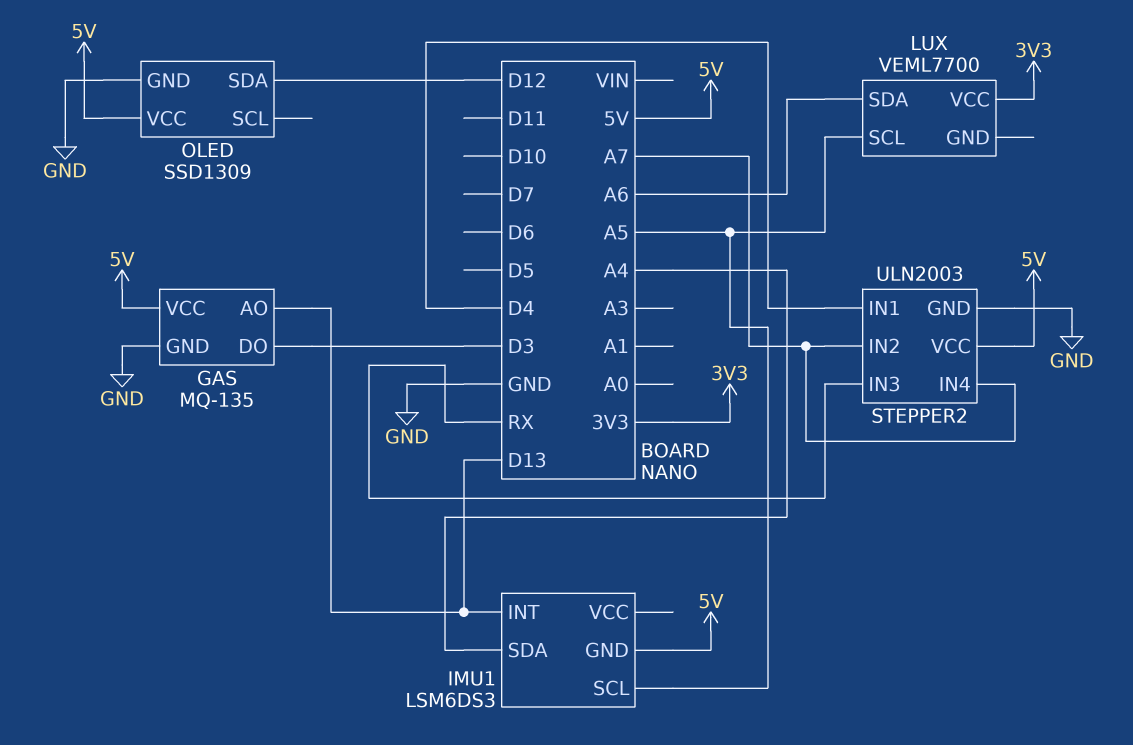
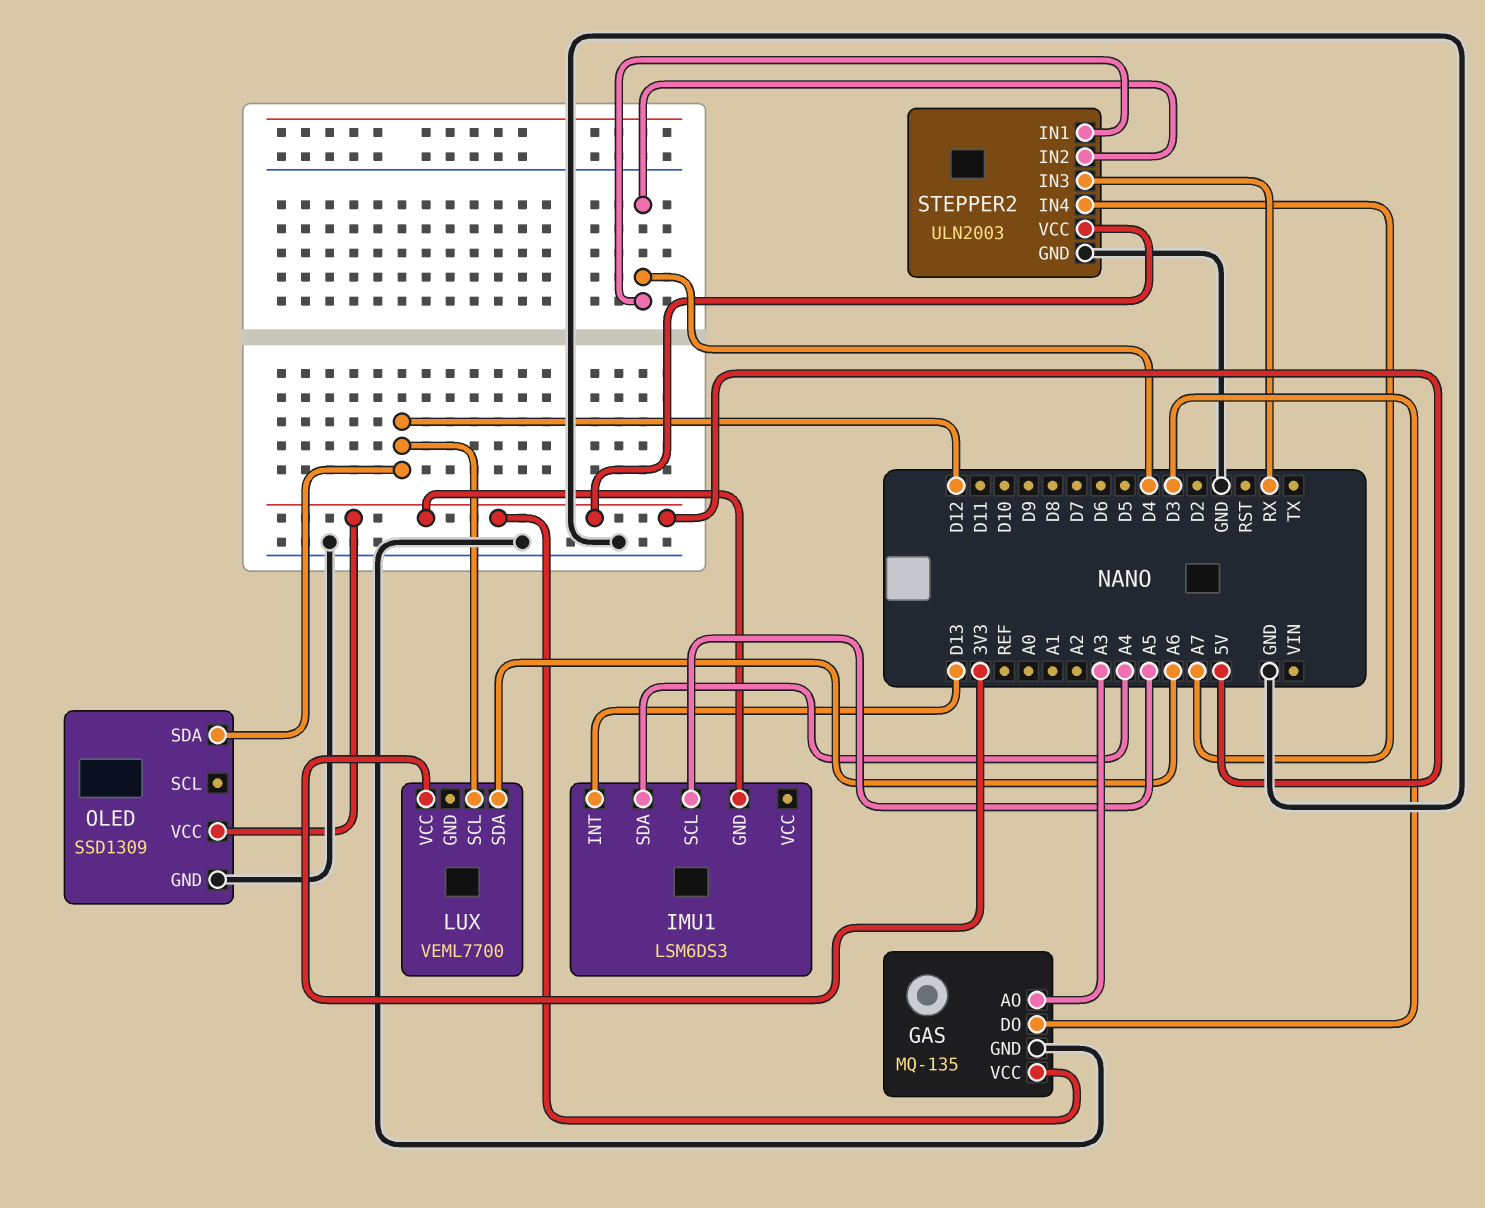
GAS pin AO: D13 -> A3
LUX pin SCL: A5 -> D12
STEPPER2 pin IN2: A7 -> D4

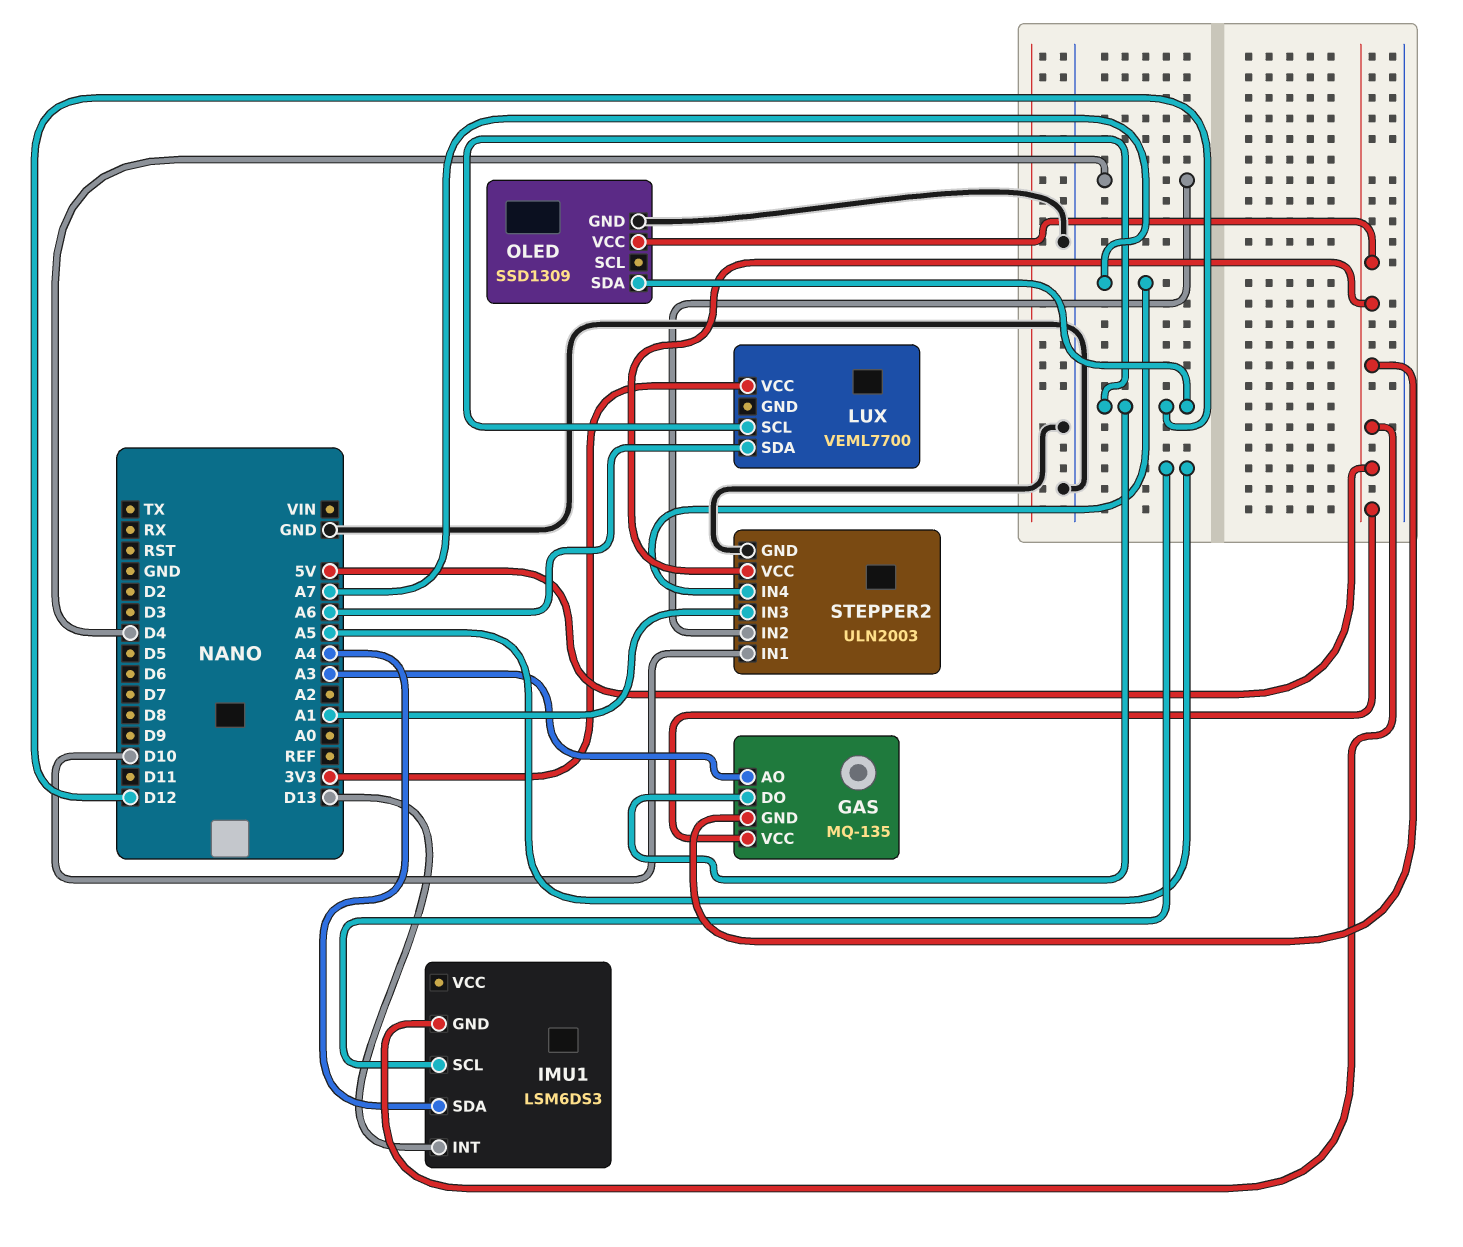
GAS pin DO: D3 -> D12
GAS pin GND: GND -> 5V
STEPPER2 pin IN1: D4 -> D10
STEPPER2 pin IN3: RX -> A1

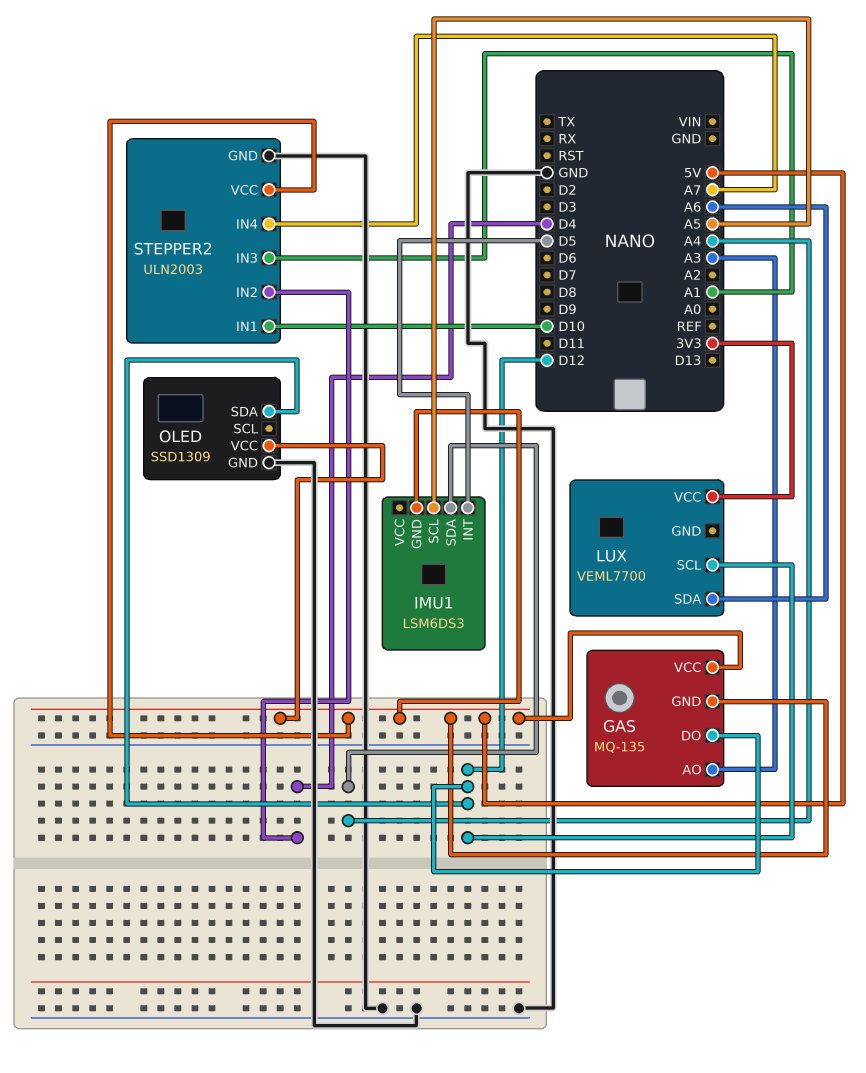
IMU1 pin INT: D13 -> D5

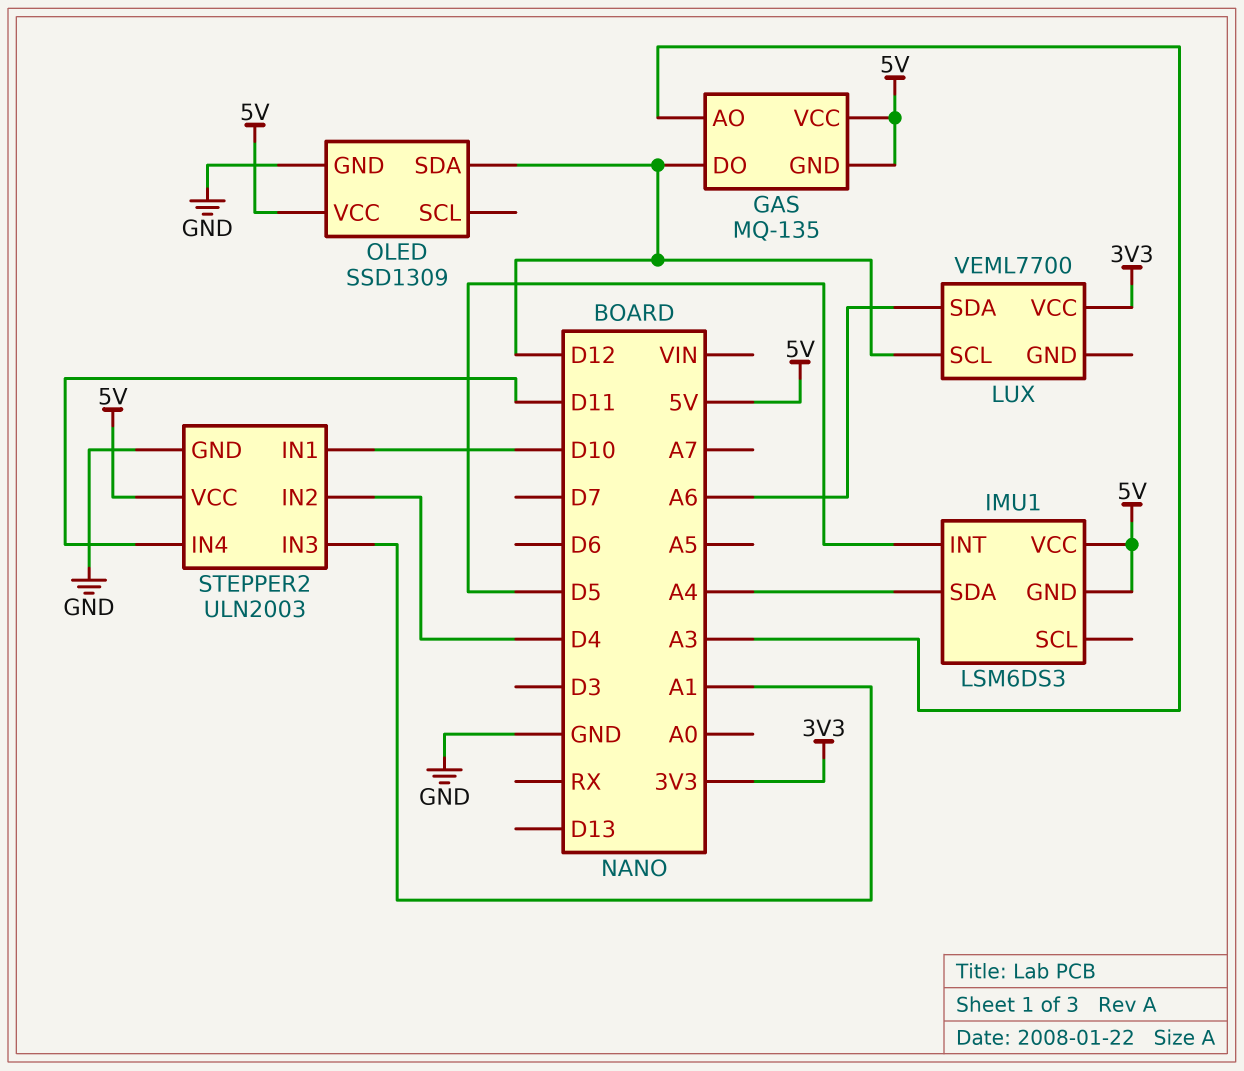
IMU1 pin SCL: A5 -> none
IMU1 pin VCC: none -> 5V
STEPPER2 pin IN4: A7 -> D11

